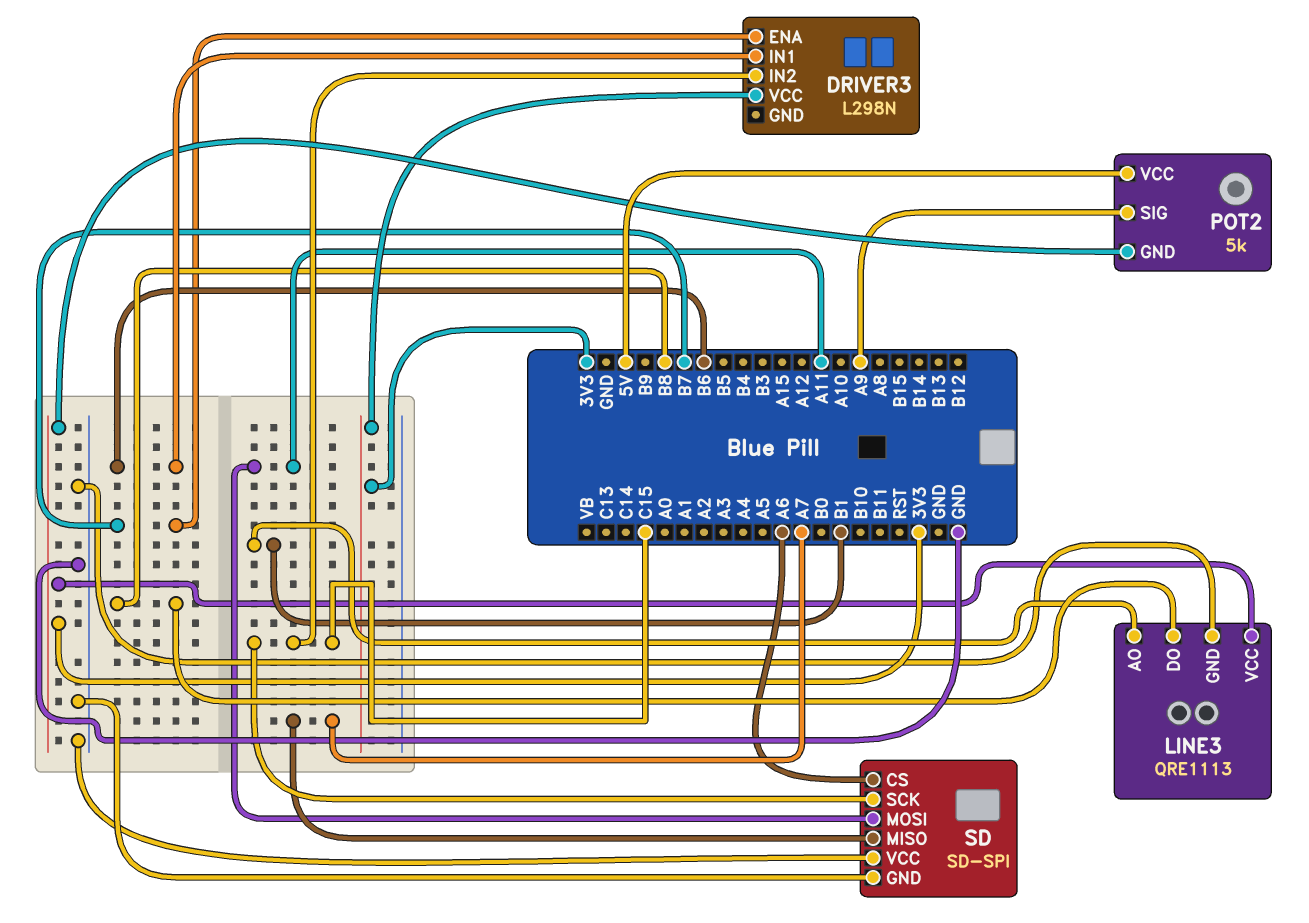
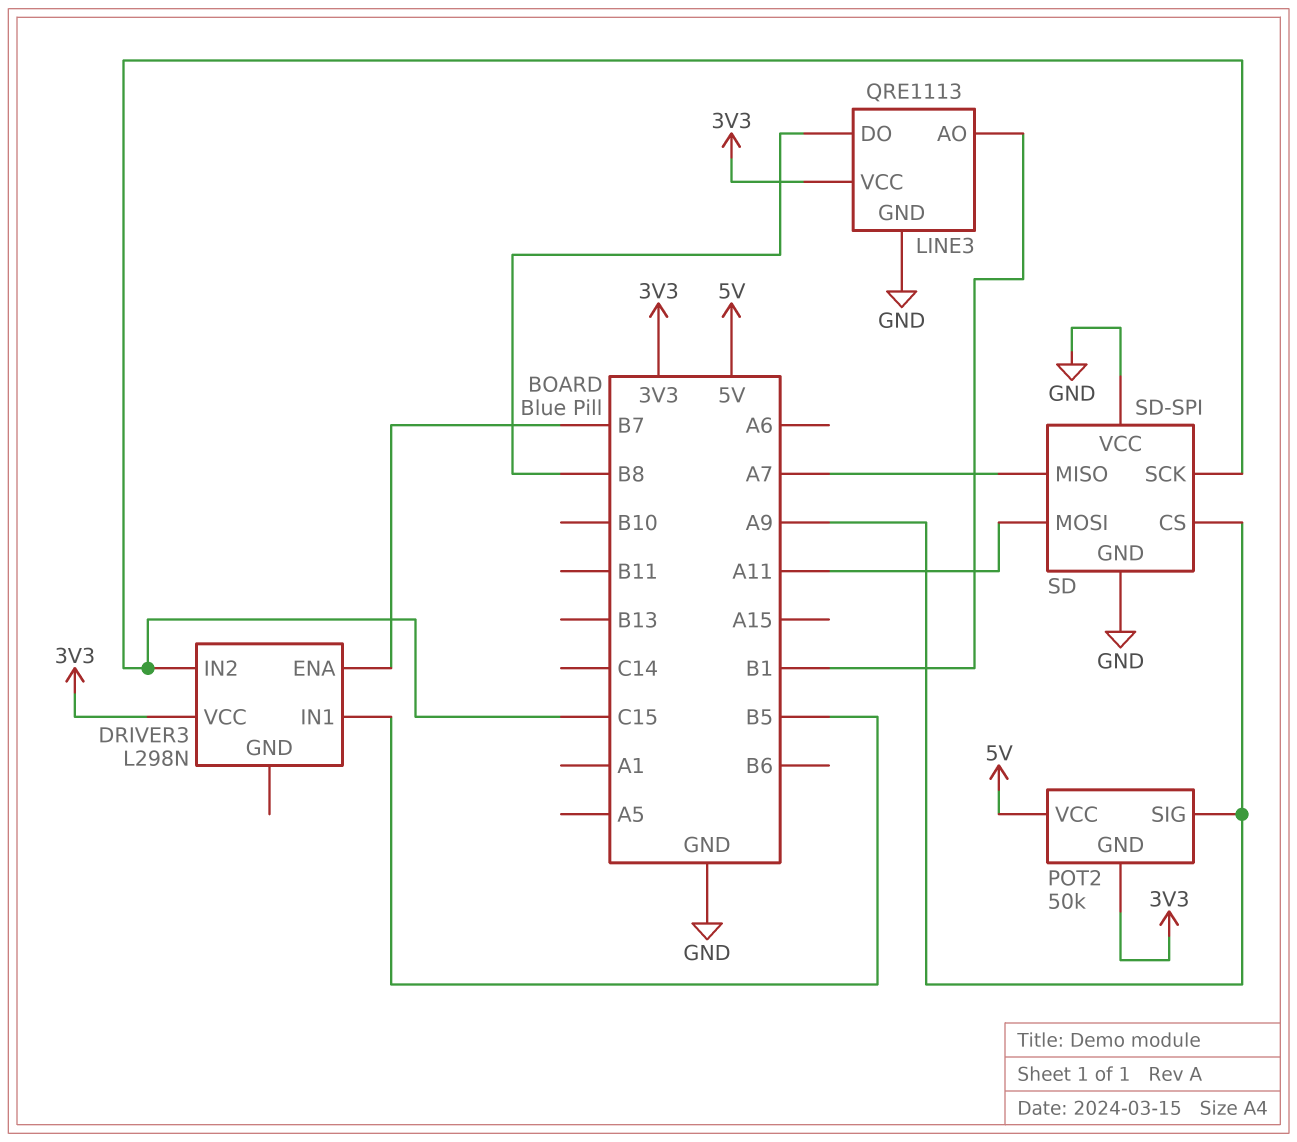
DRIVER3 pin IN1: B6 -> B5
POT2: 5k -> 50k
SD pin CS: A6 -> A9

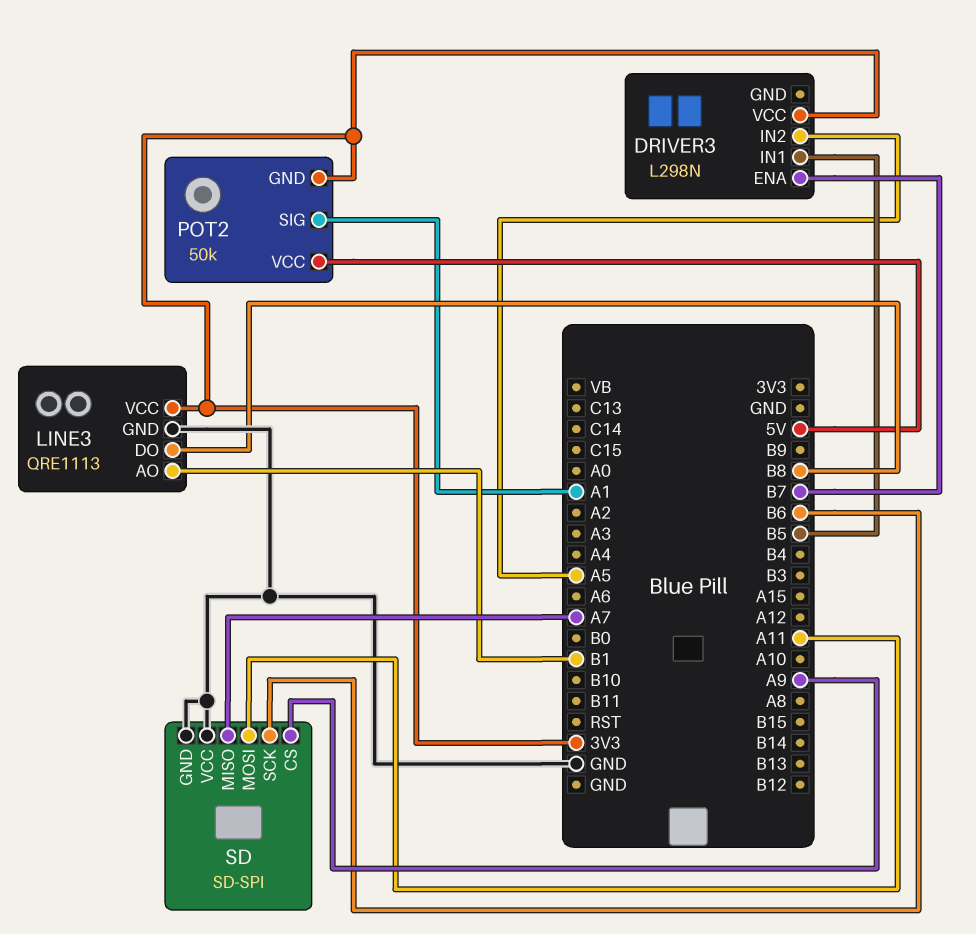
DRIVER3 pin IN2: C15 -> A5
POT2 pin SIG: A9 -> A1
SD pin SCK: C15 -> B6

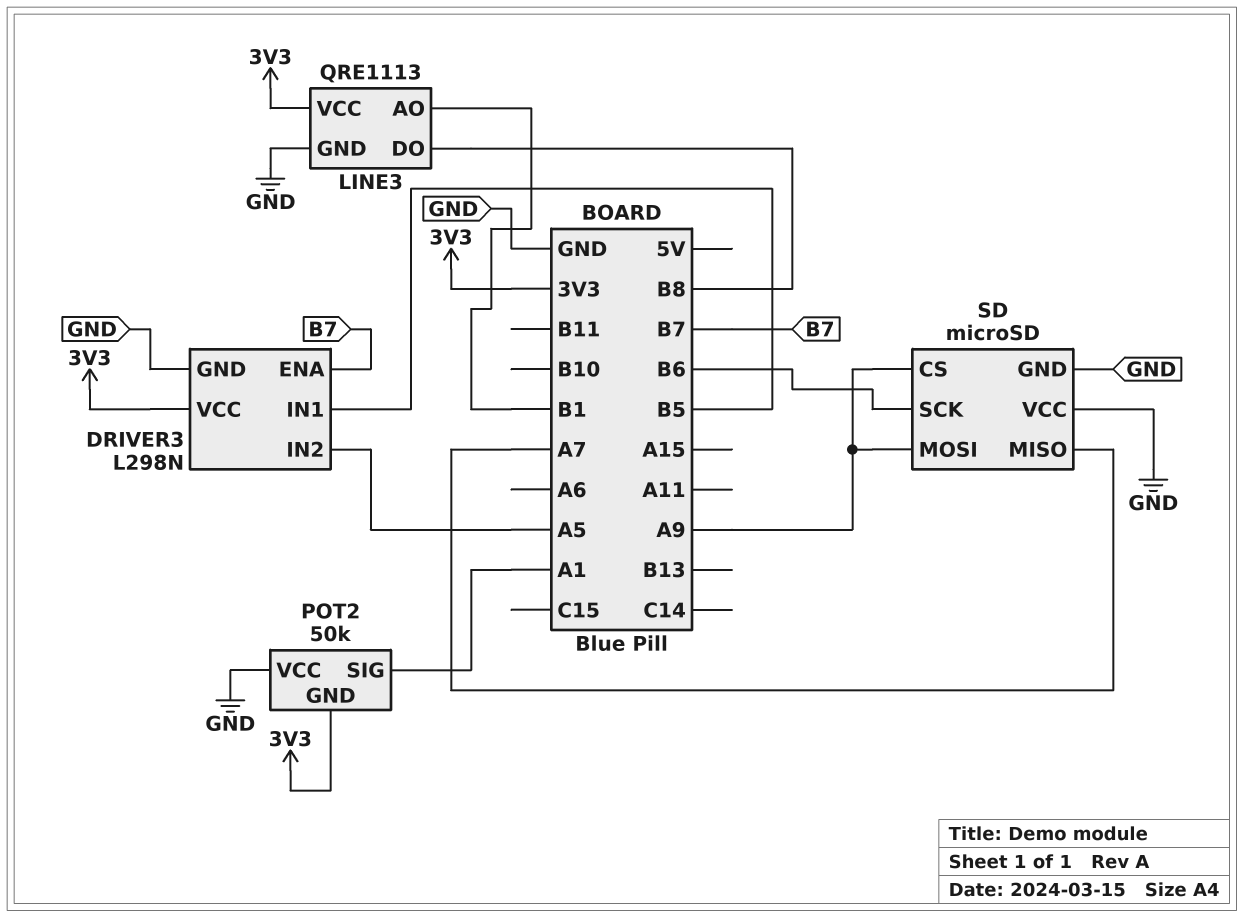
DRIVER3 pin GND: none -> GND
POT2 pin VCC: 5V -> GND
SD: SD-SPI -> microSD
SD pin MOSI: A11 -> A9

